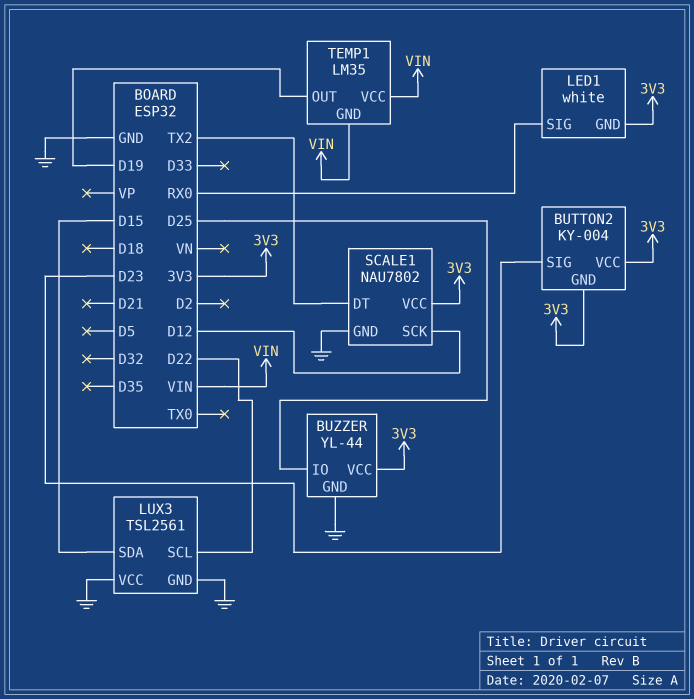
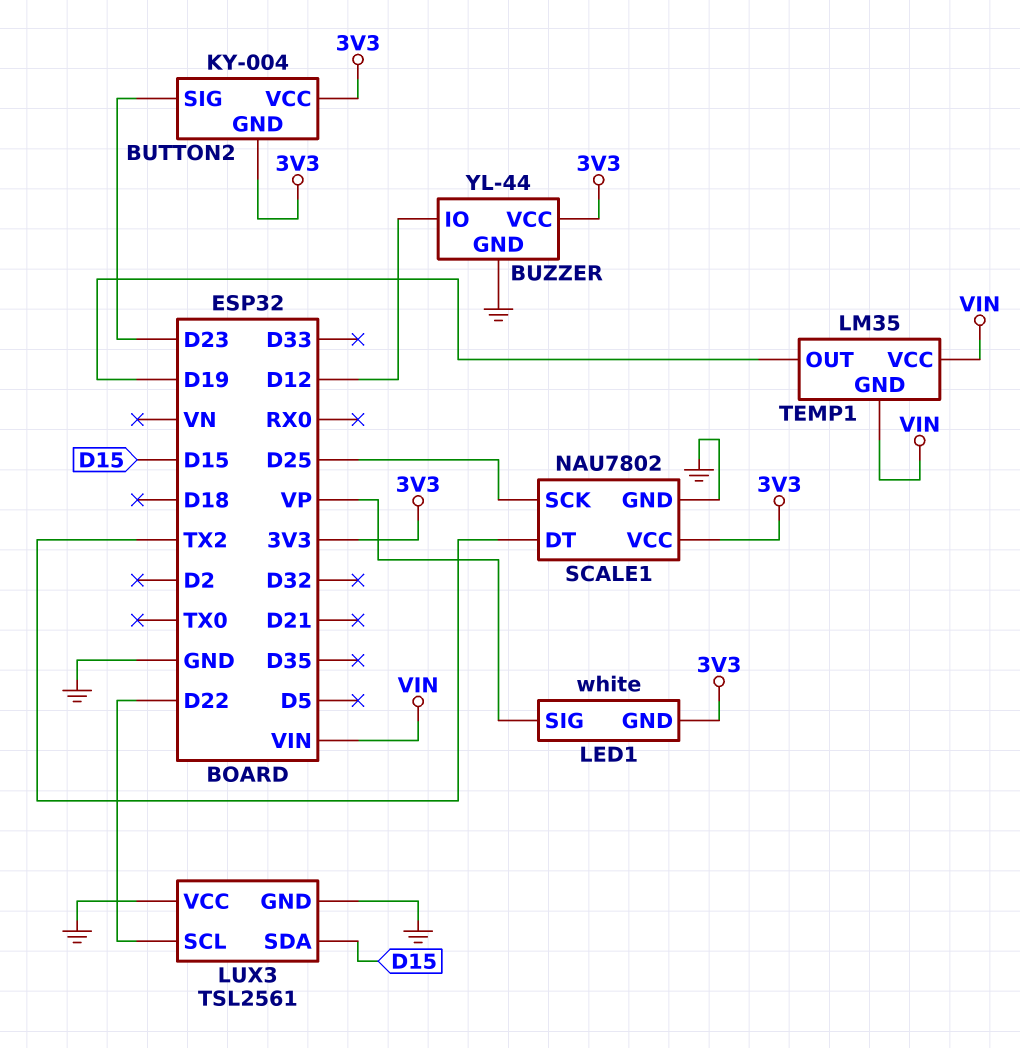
BUZZER pin IO: D25 -> D12
LED1 pin SIG: RX0 -> VP
SCALE1 pin SCK: D12 -> D25

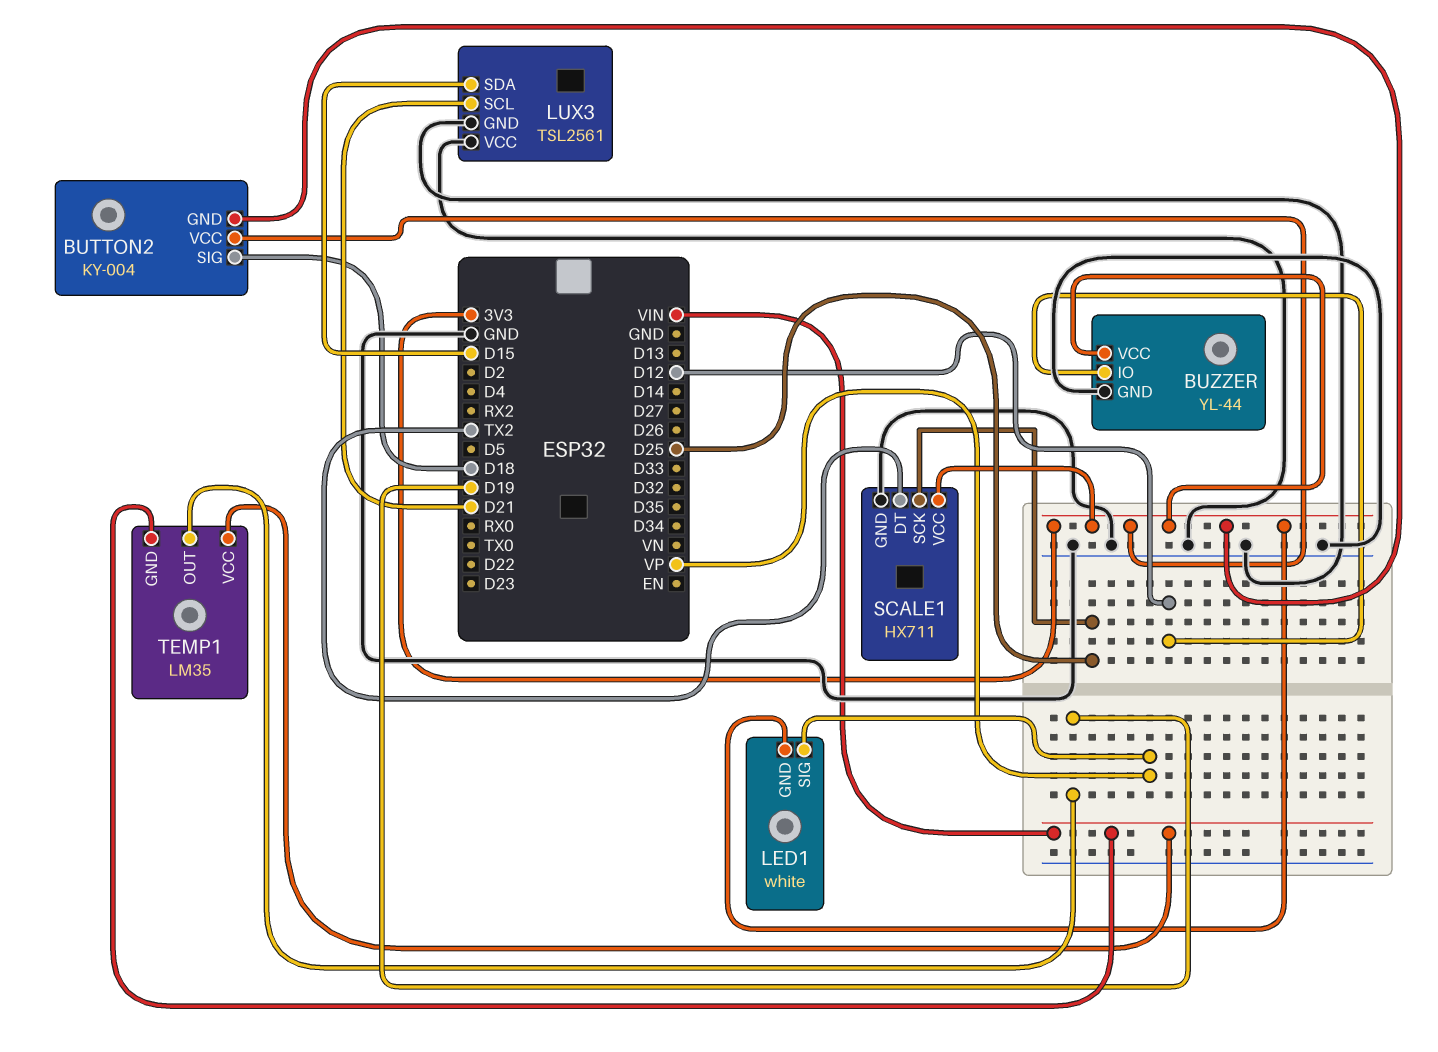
BUTTON2 pin SIG: D23 -> D18
LUX3 pin SCL: D22 -> D21
SCALE1: NAU7802 -> HX711

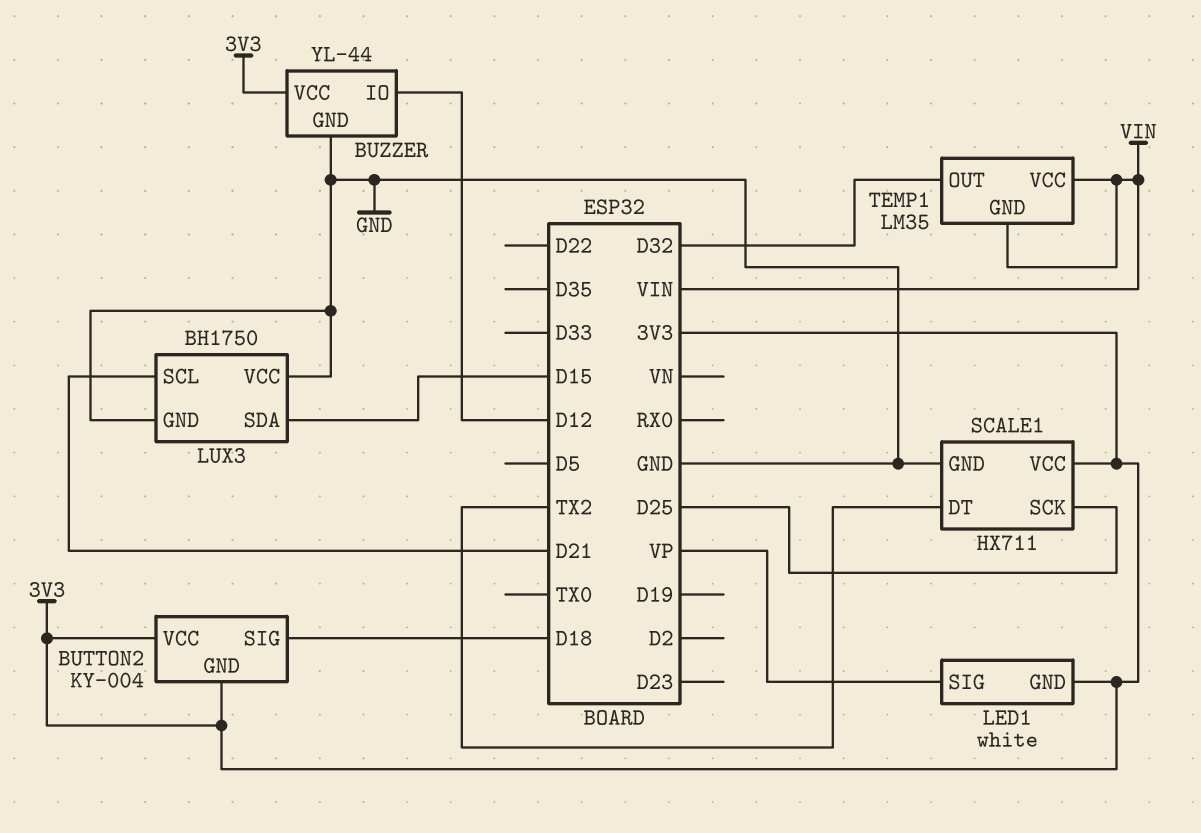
LUX3: TSL2561 -> BH1750
TEMP1 pin OUT: D19 -> D32

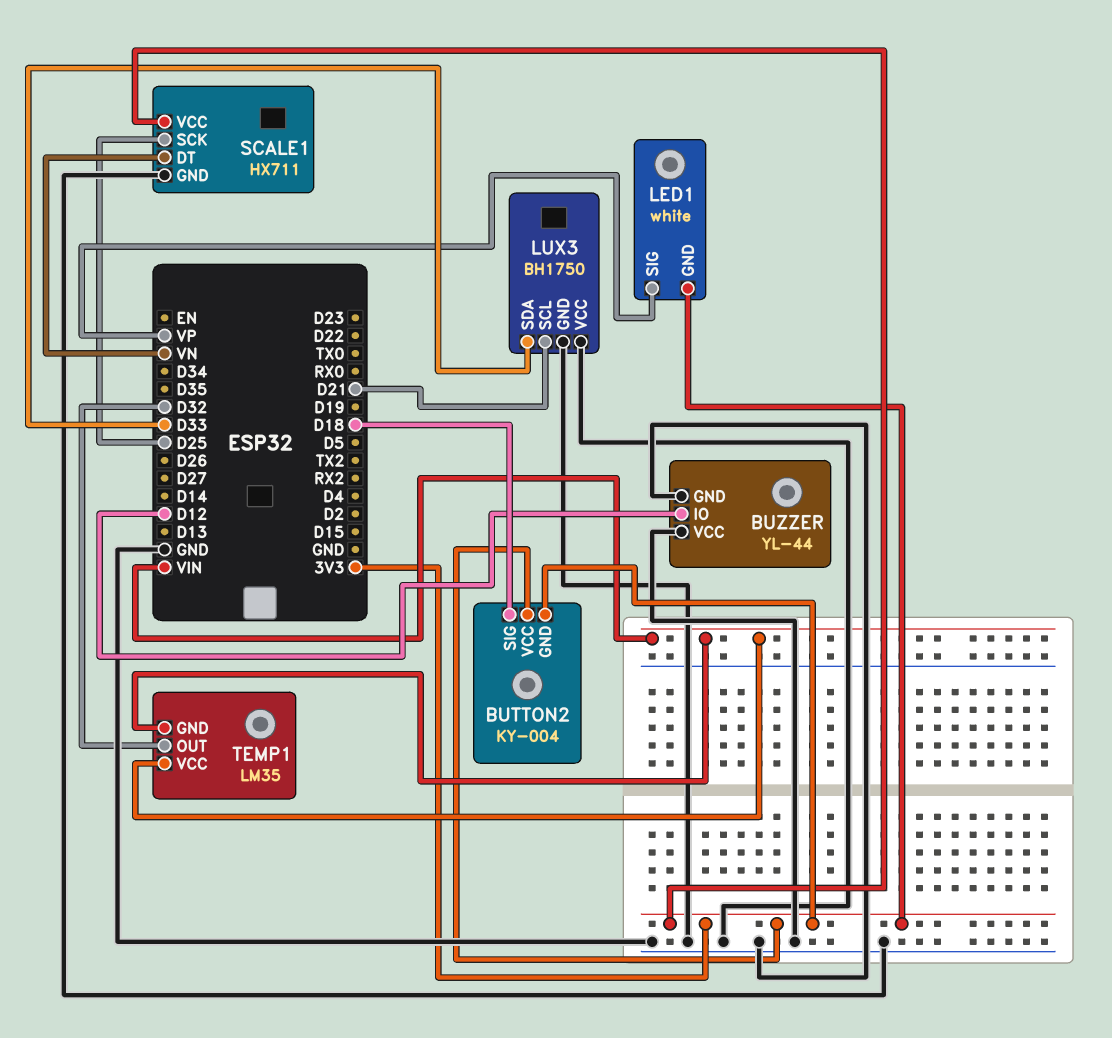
BUZZER pin VCC: 3V3 -> GND
LUX3 pin SDA: D15 -> D33
SCALE1 pin DT: TX2 -> VN

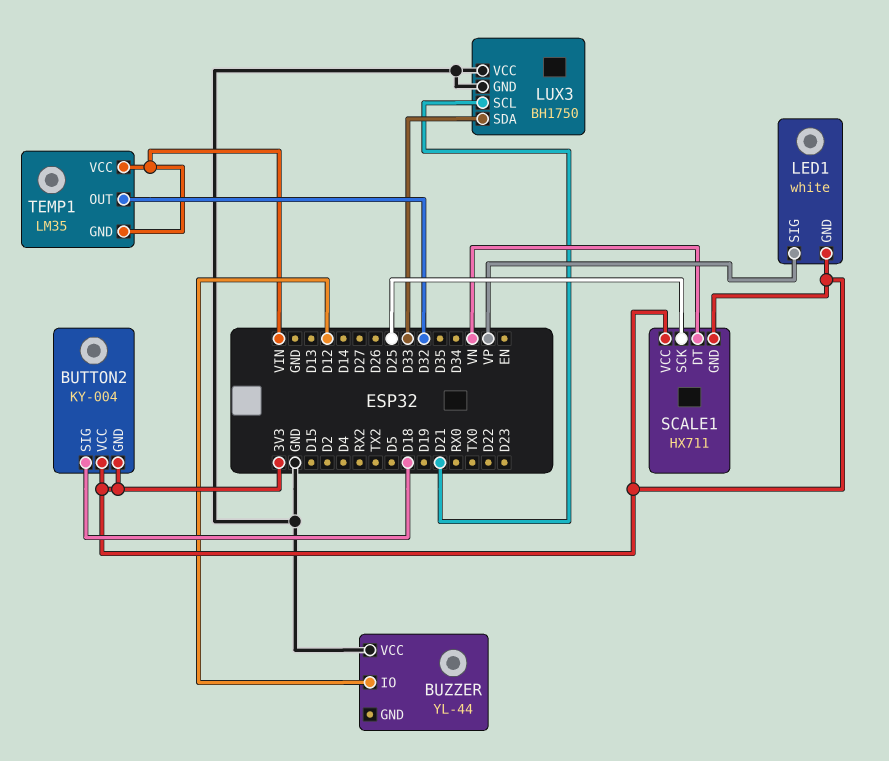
BUZZER pin GND: GND -> none
SCALE1 pin GND: GND -> 3V3

